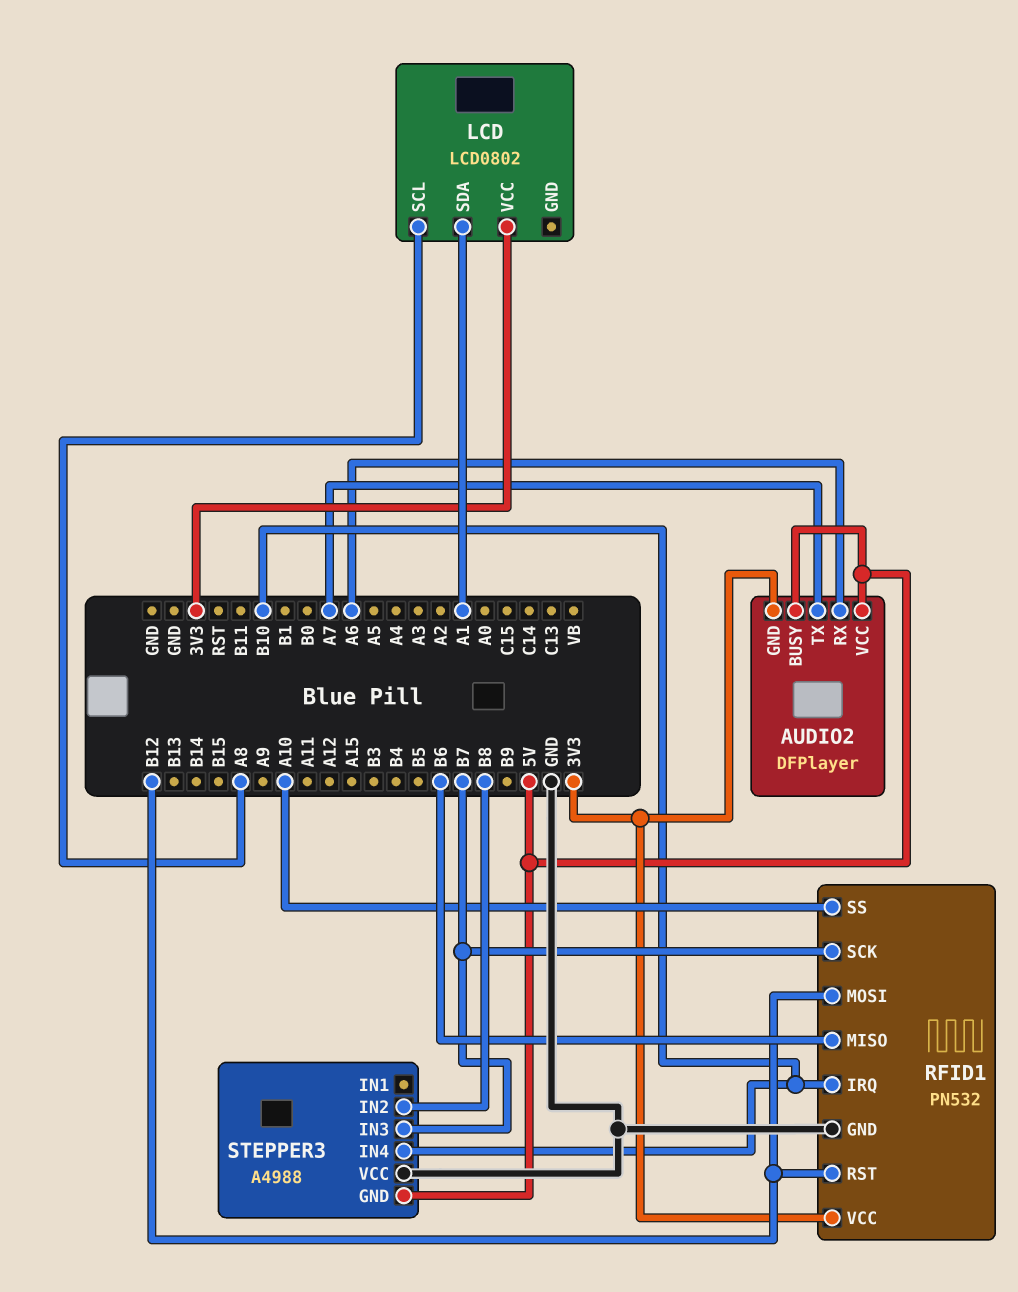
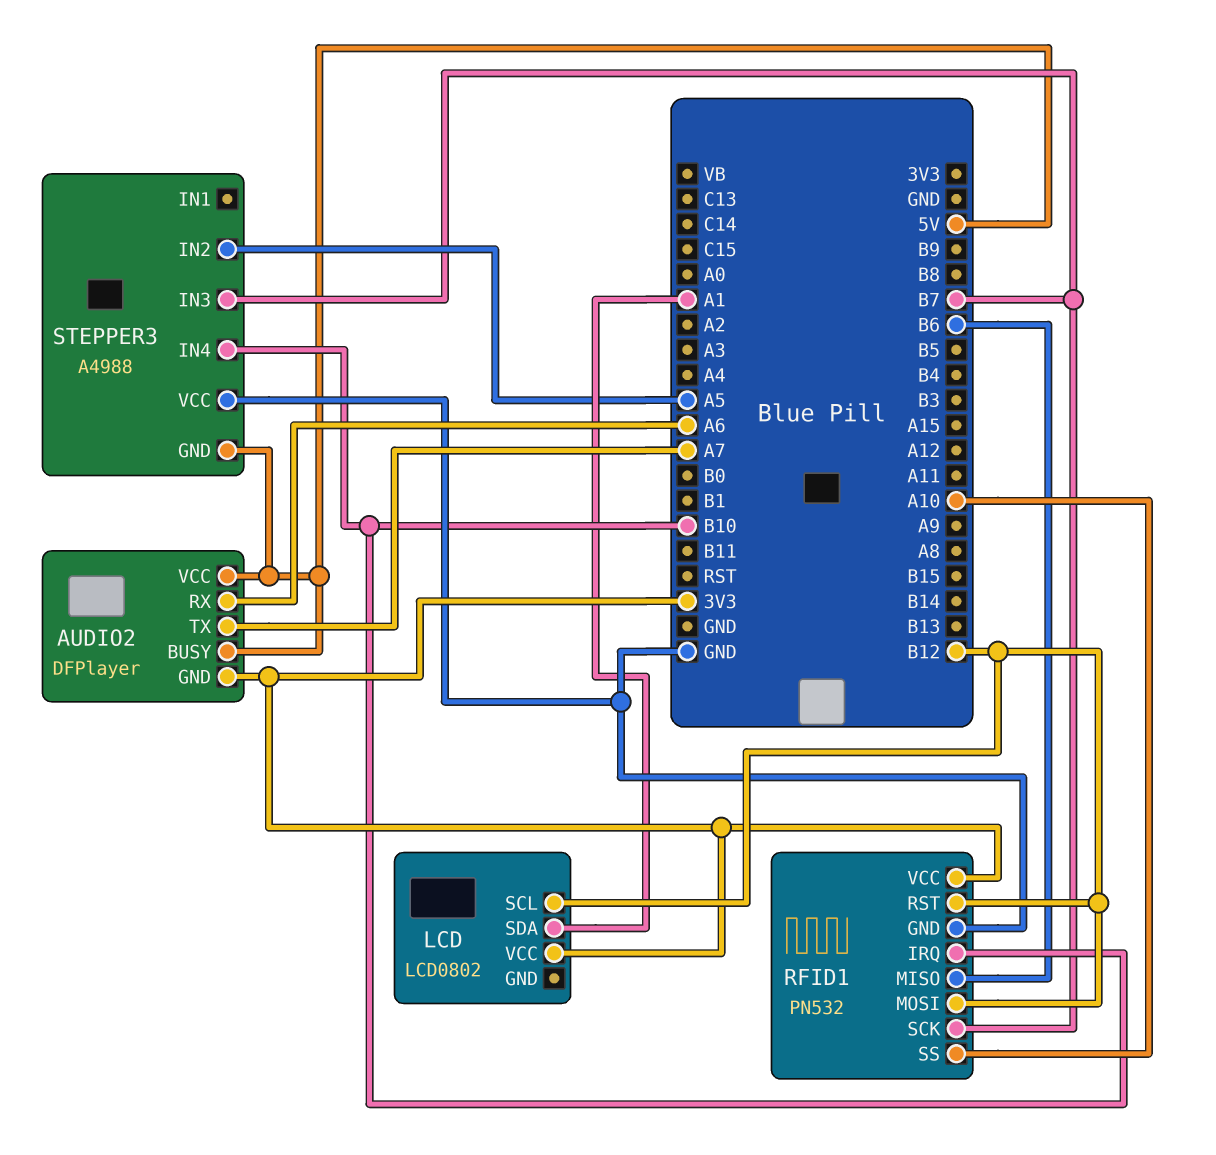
LCD pin SCL: A8 -> B12
STEPPER3 pin IN2: B8 -> A5

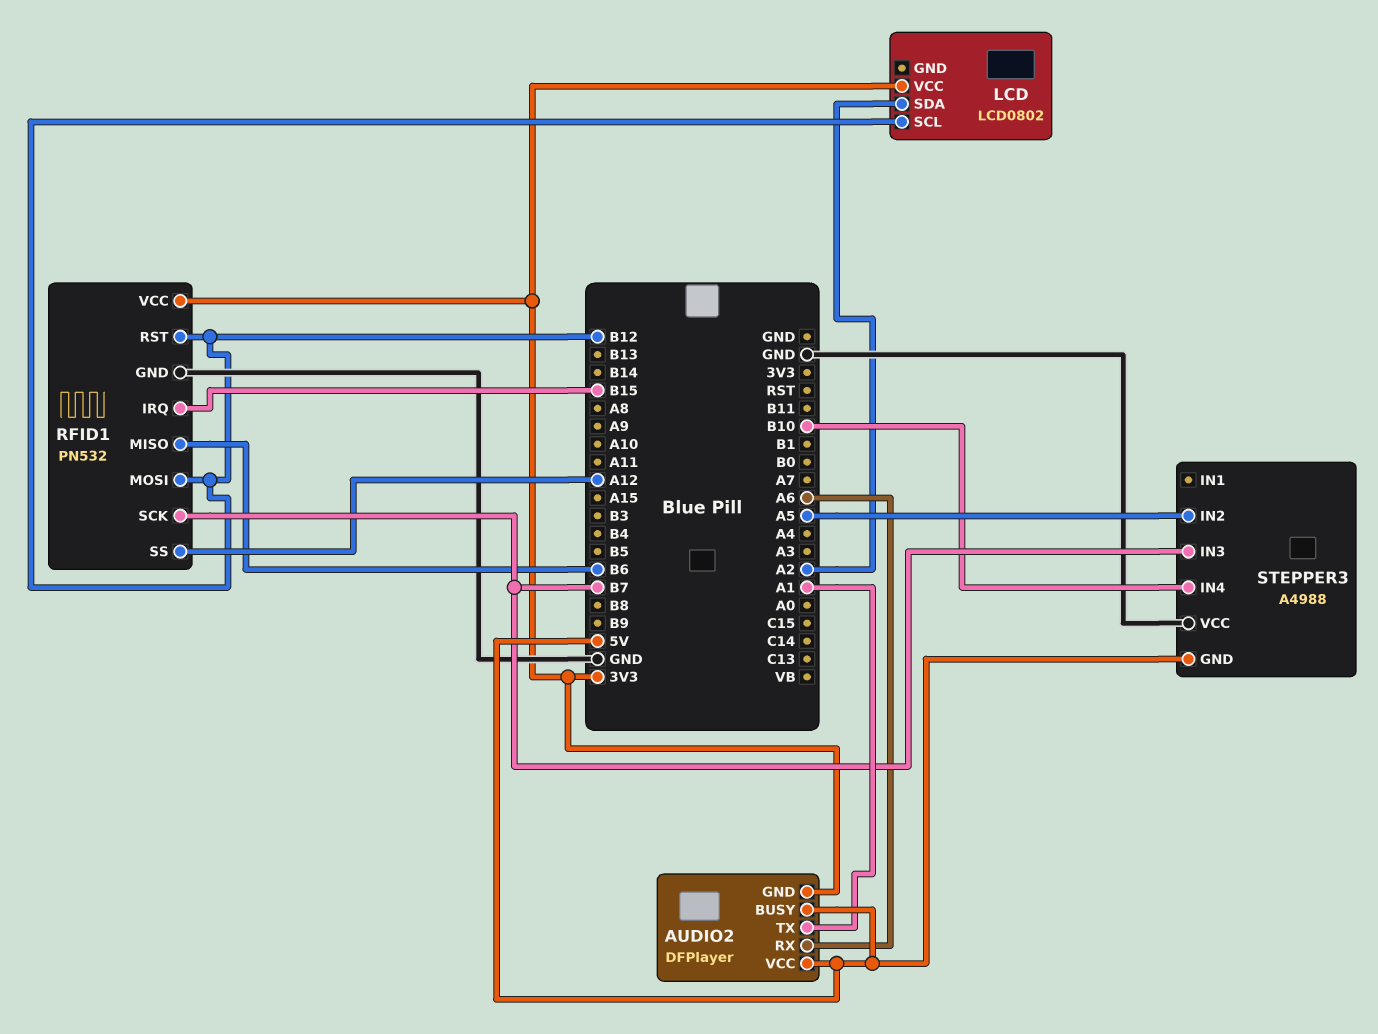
AUDIO2 pin TX: A7 -> A1
LCD pin SDA: A1 -> A2
RFID1 pin IRQ: B10 -> B15
RFID1 pin SS: A10 -> A12

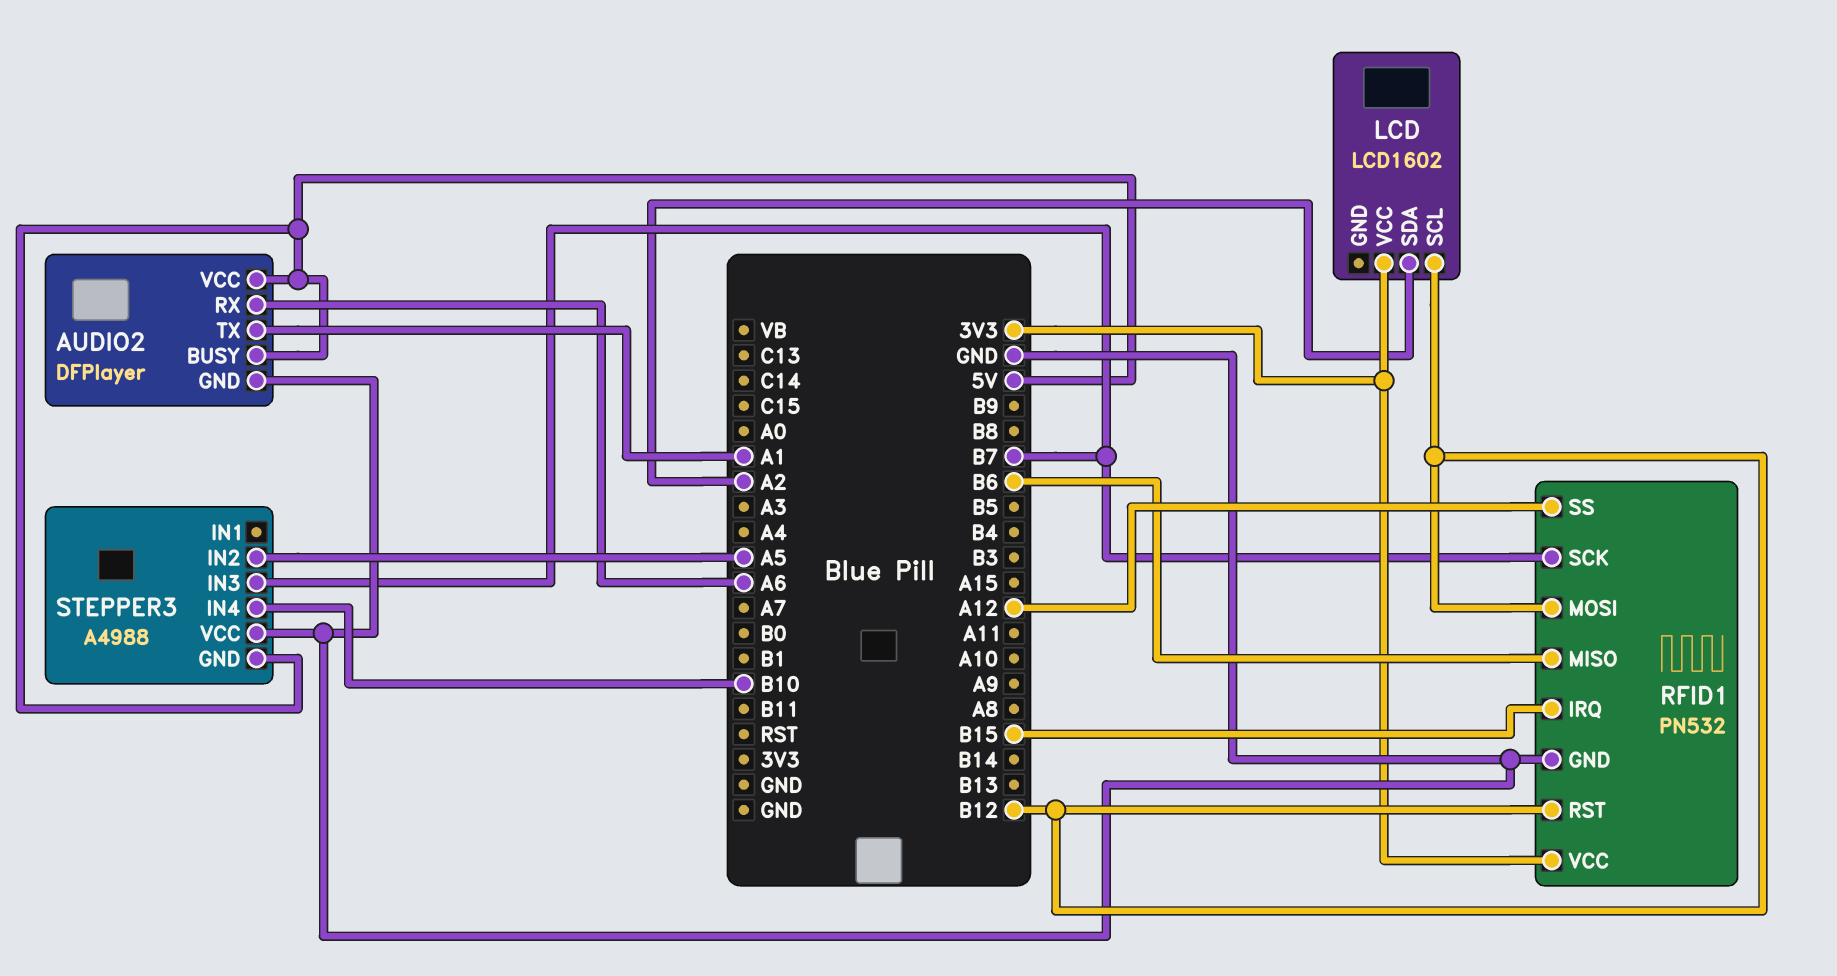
AUDIO2 pin GND: 3V3 -> GND
LCD: LCD0802 -> LCD1602

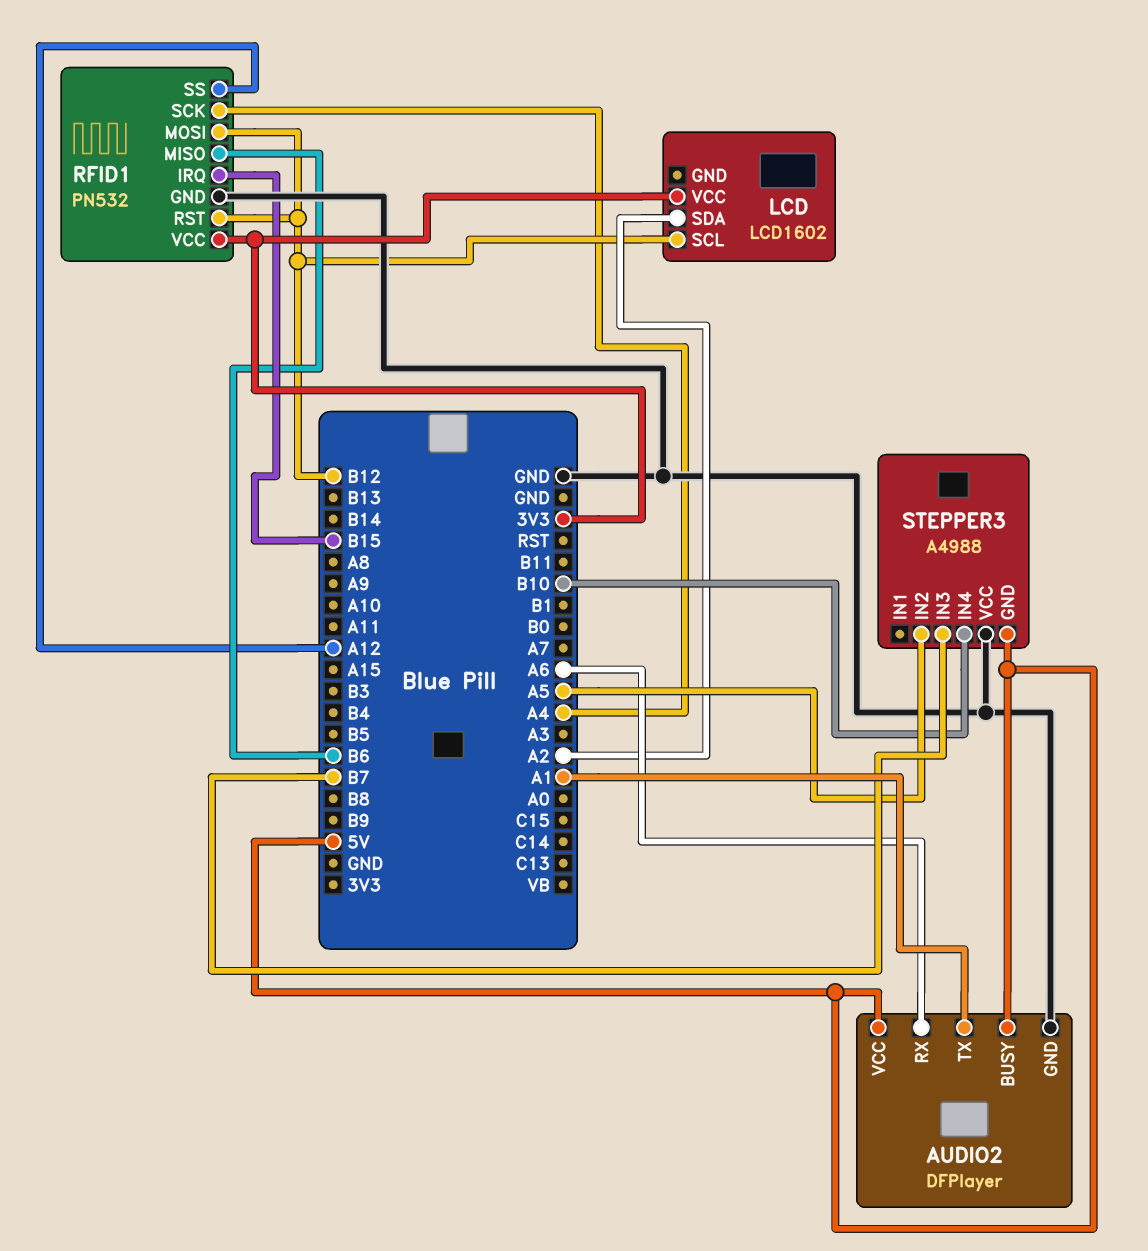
RFID1 pin SCK: B7 -> A4

